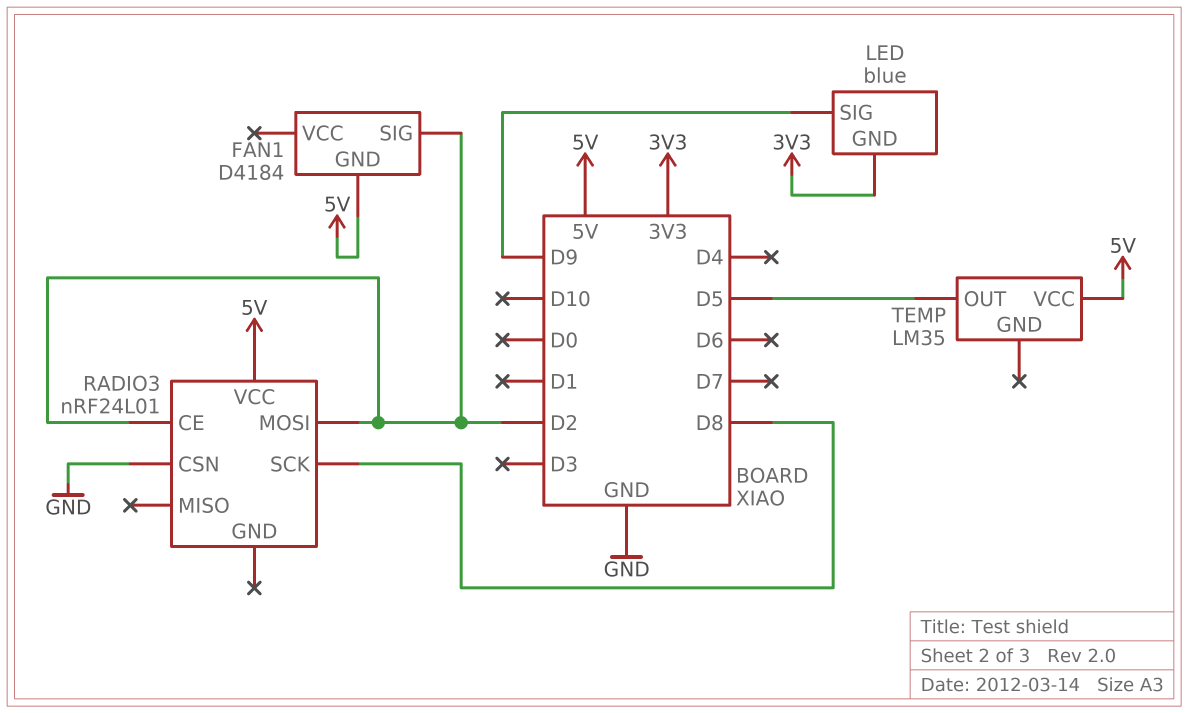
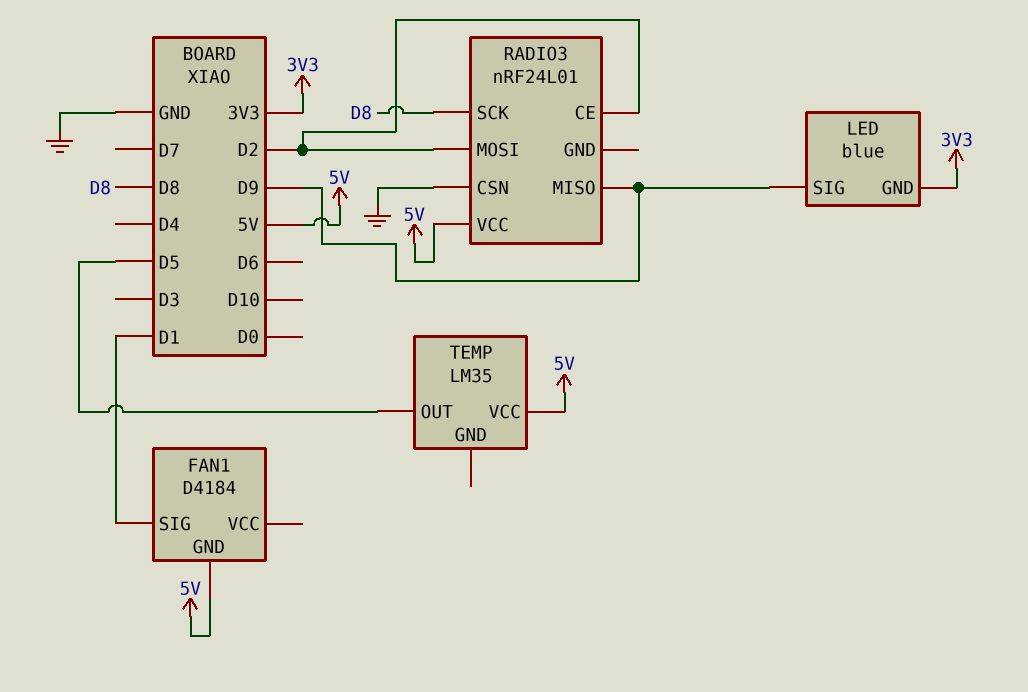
FAN1 pin SIG: D2 -> D1
RADIO3 pin MISO: none -> D9

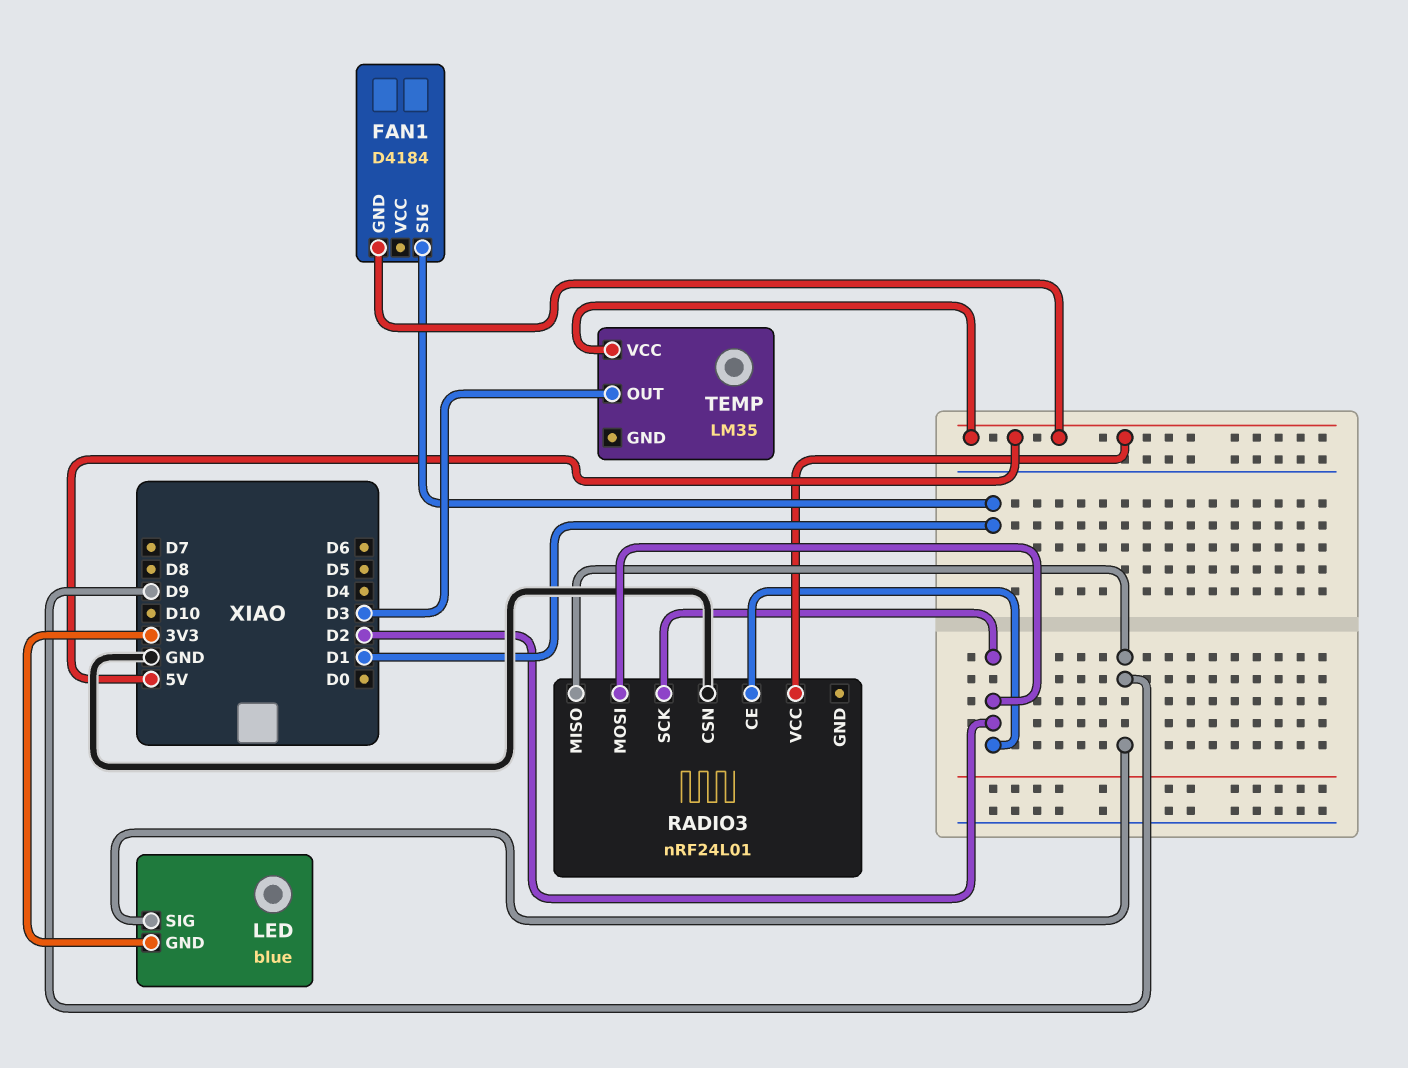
RADIO3 pin SCK: D8 -> D2
TEMP pin OUT: D5 -> D3

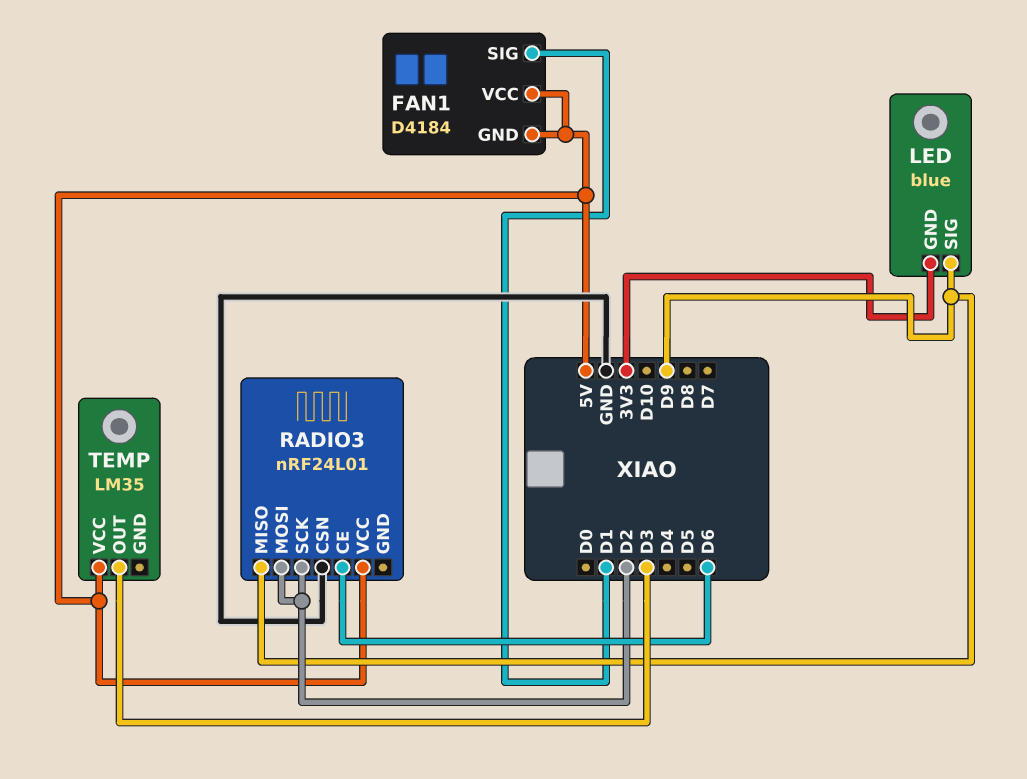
FAN1 pin VCC: none -> 5V
RADIO3 pin CE: D2 -> D6

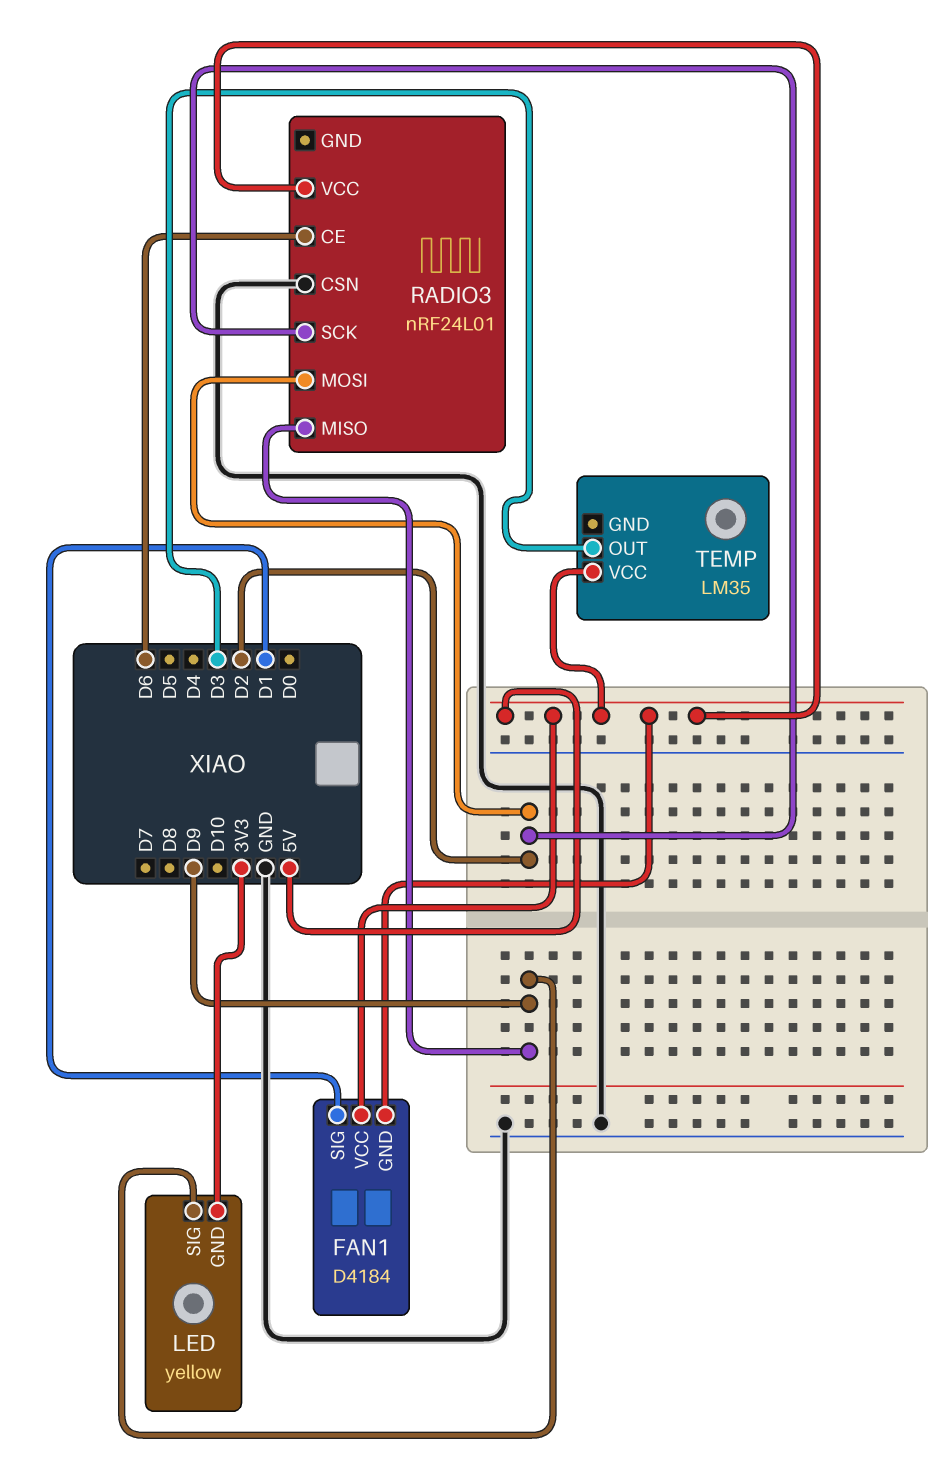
LED: blue -> yellow

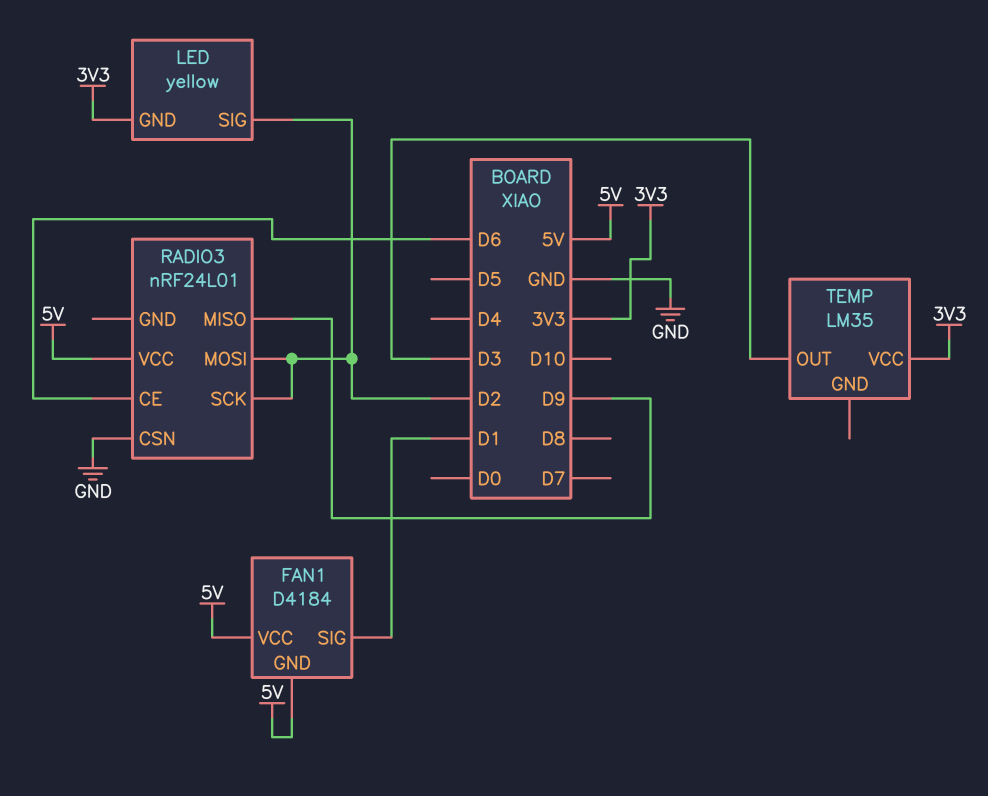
LED pin SIG: D9 -> D2
TEMP pin VCC: 5V -> 3V3

